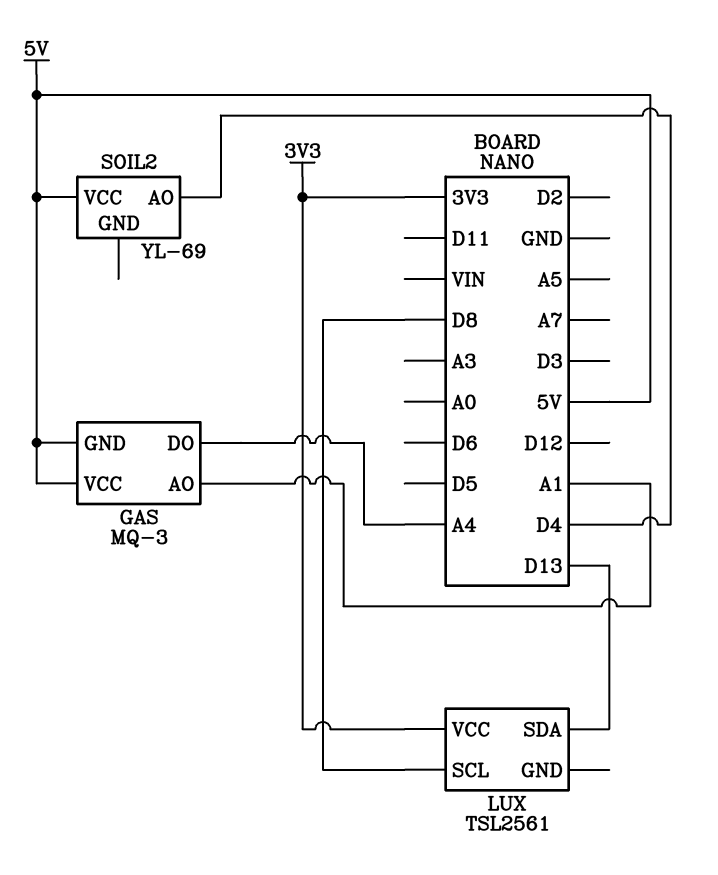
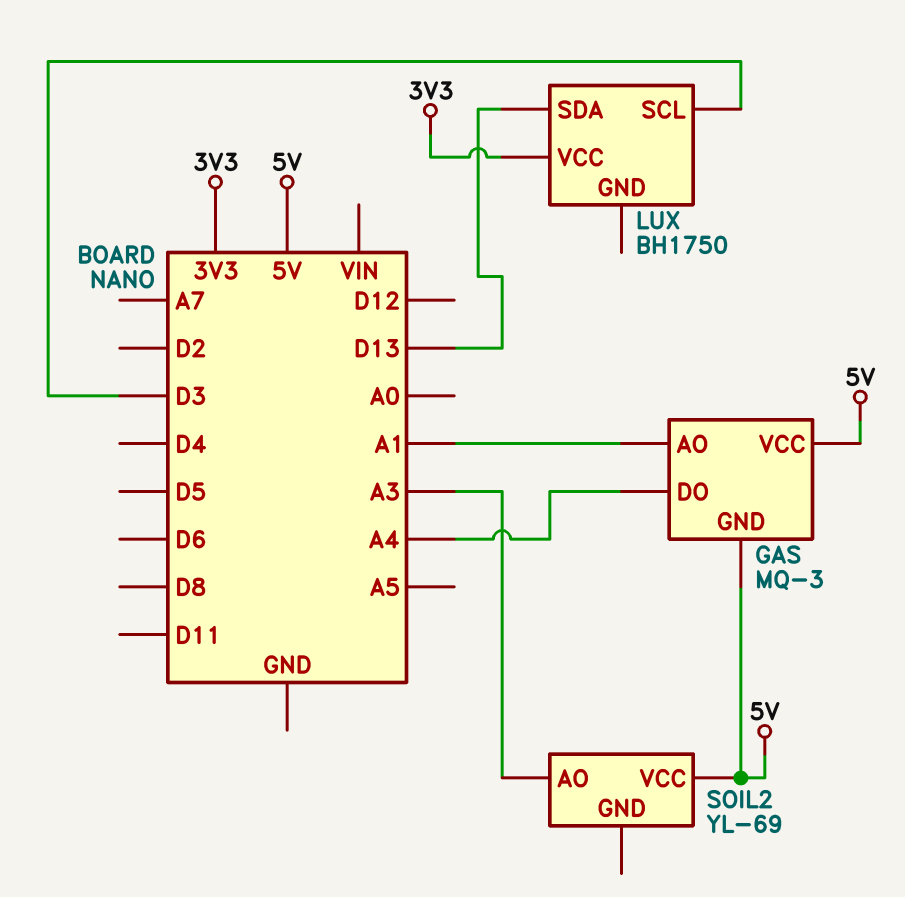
LUX: TSL2561 -> BH1750
LUX pin SCL: D8 -> D3
SOIL2 pin AO: D4 -> A3

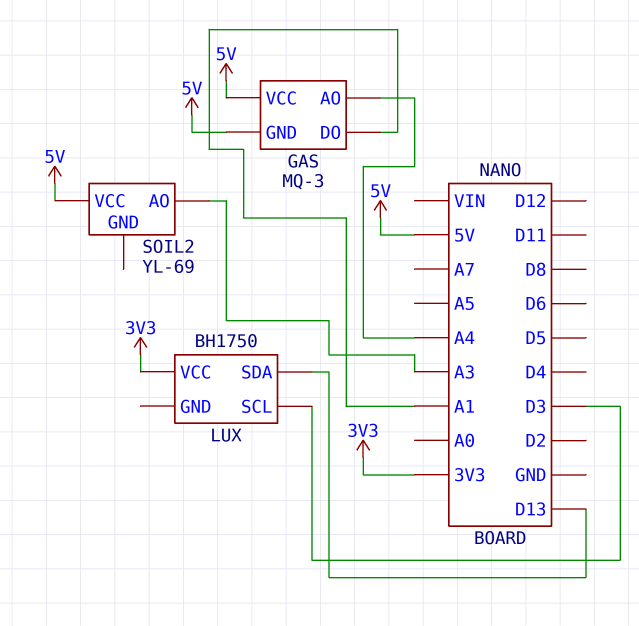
GAS pin AO: A1 -> A4
GAS pin DO: A4 -> A1

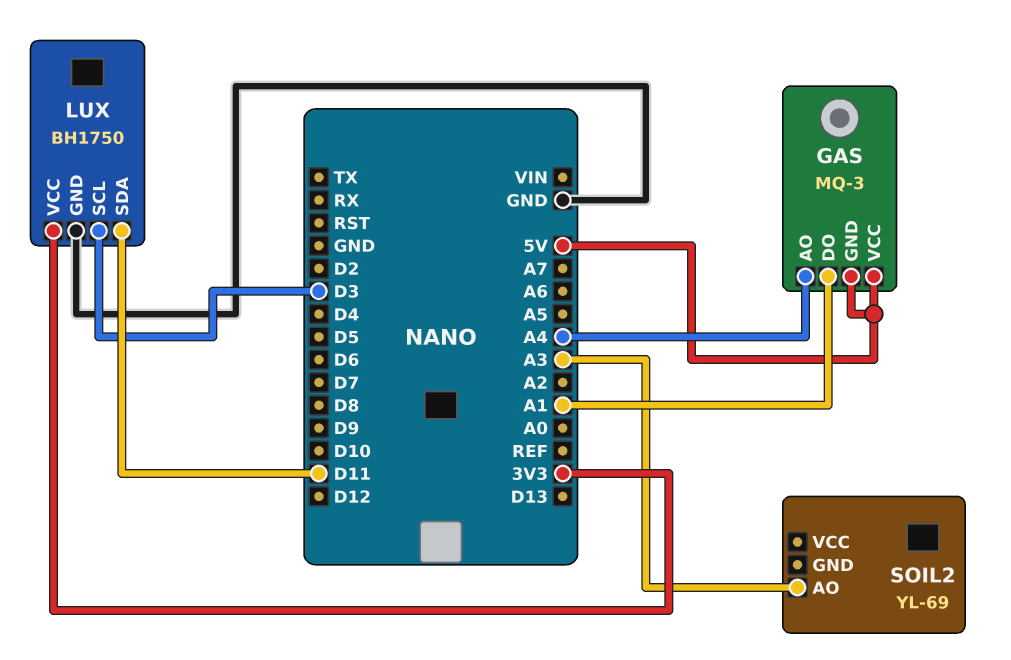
LUX pin GND: none -> GND
LUX pin SDA: D13 -> D11
SOIL2 pin VCC: 5V -> none

